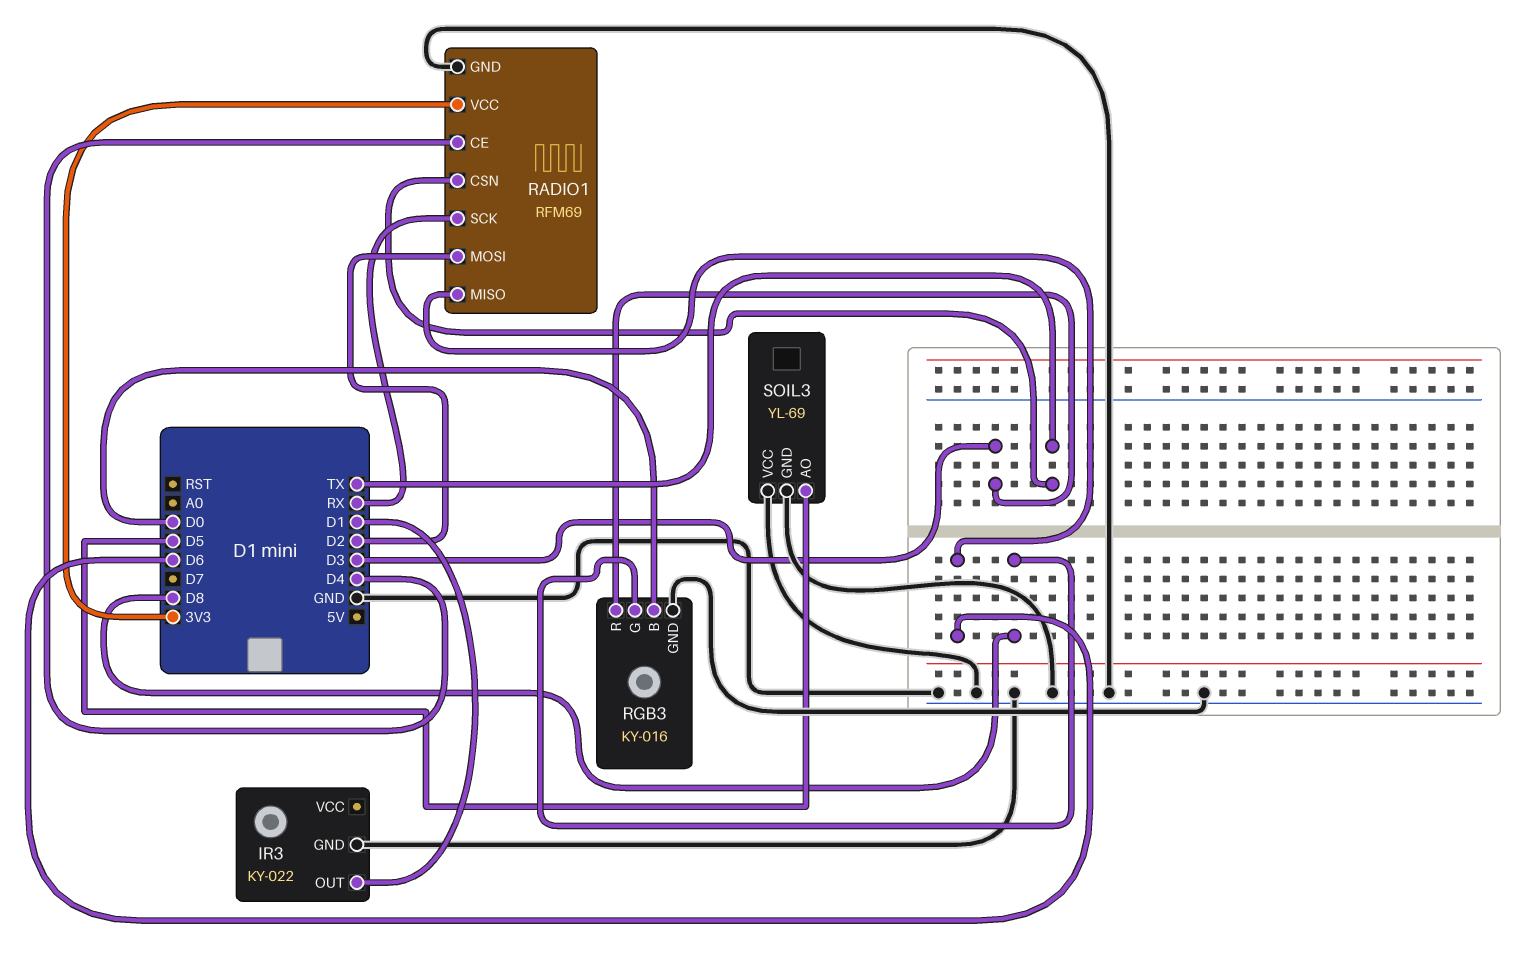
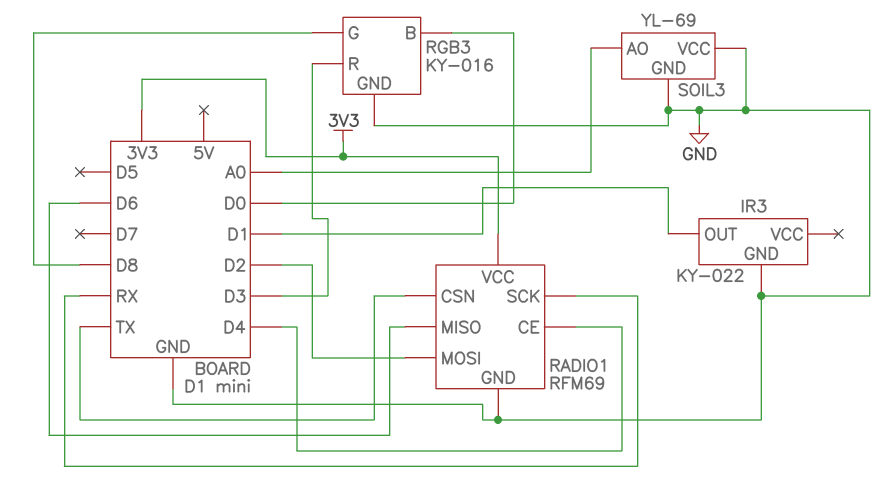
SOIL3 pin AO: D5 -> A0

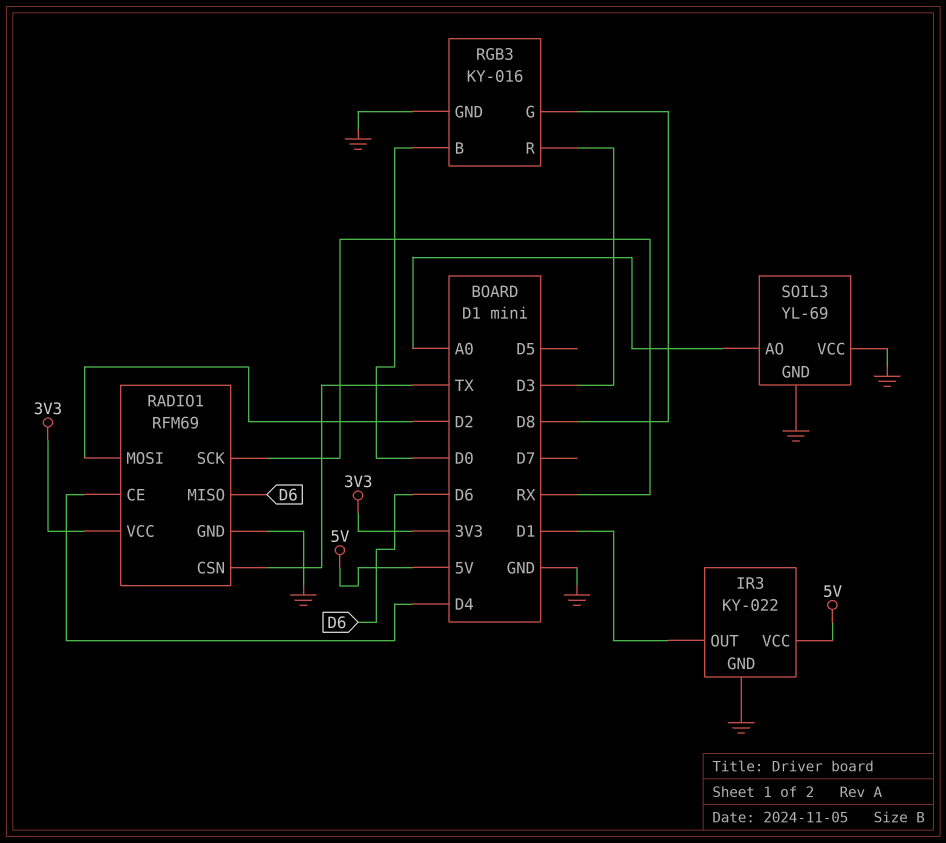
IR3 pin VCC: none -> 5V

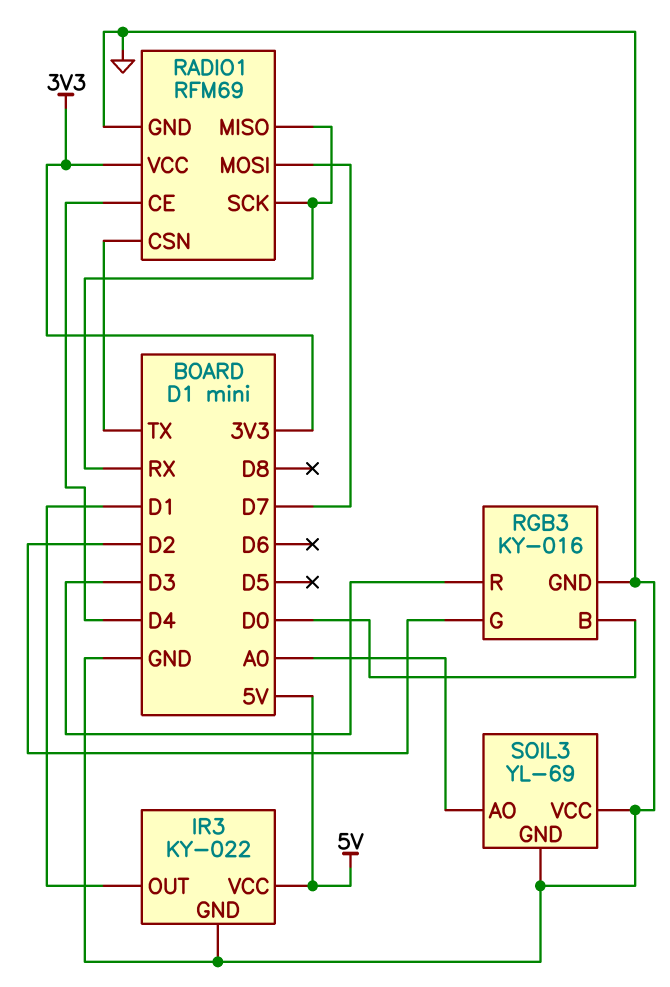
RADIO1 pin MISO: D6 -> RX
RADIO1 pin MOSI: D2 -> D7
RGB3 pin G: D8 -> D2

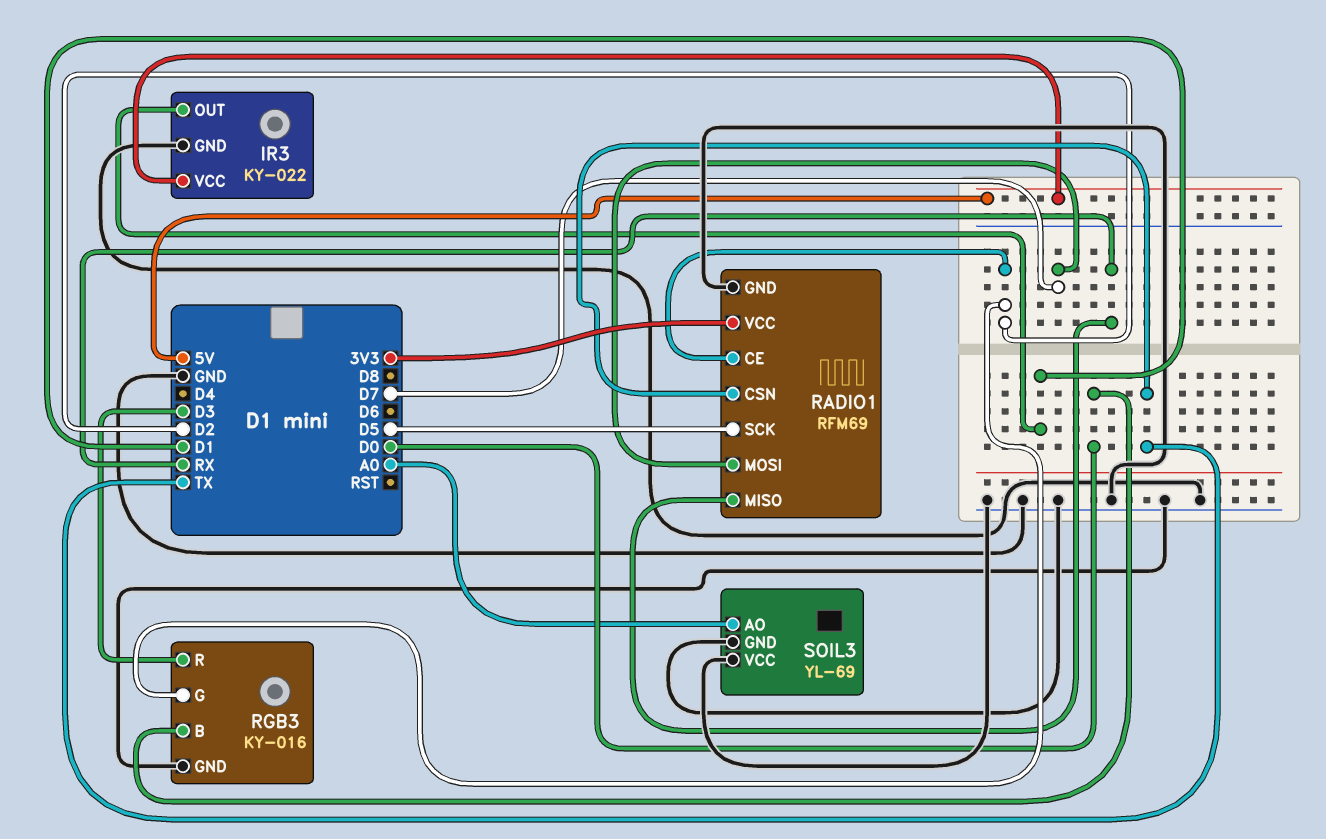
RADIO1 pin CE: D4 -> D2
RADIO1 pin SCK: RX -> D5

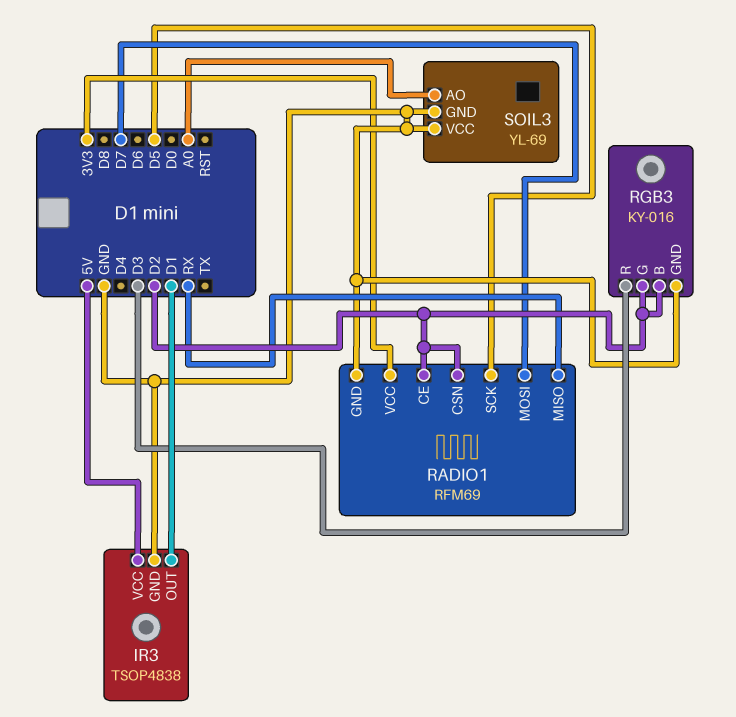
IR3: KY-022 -> TSOP4838
RADIO1 pin CSN: TX -> D2
RGB3 pin B: D0 -> D2

